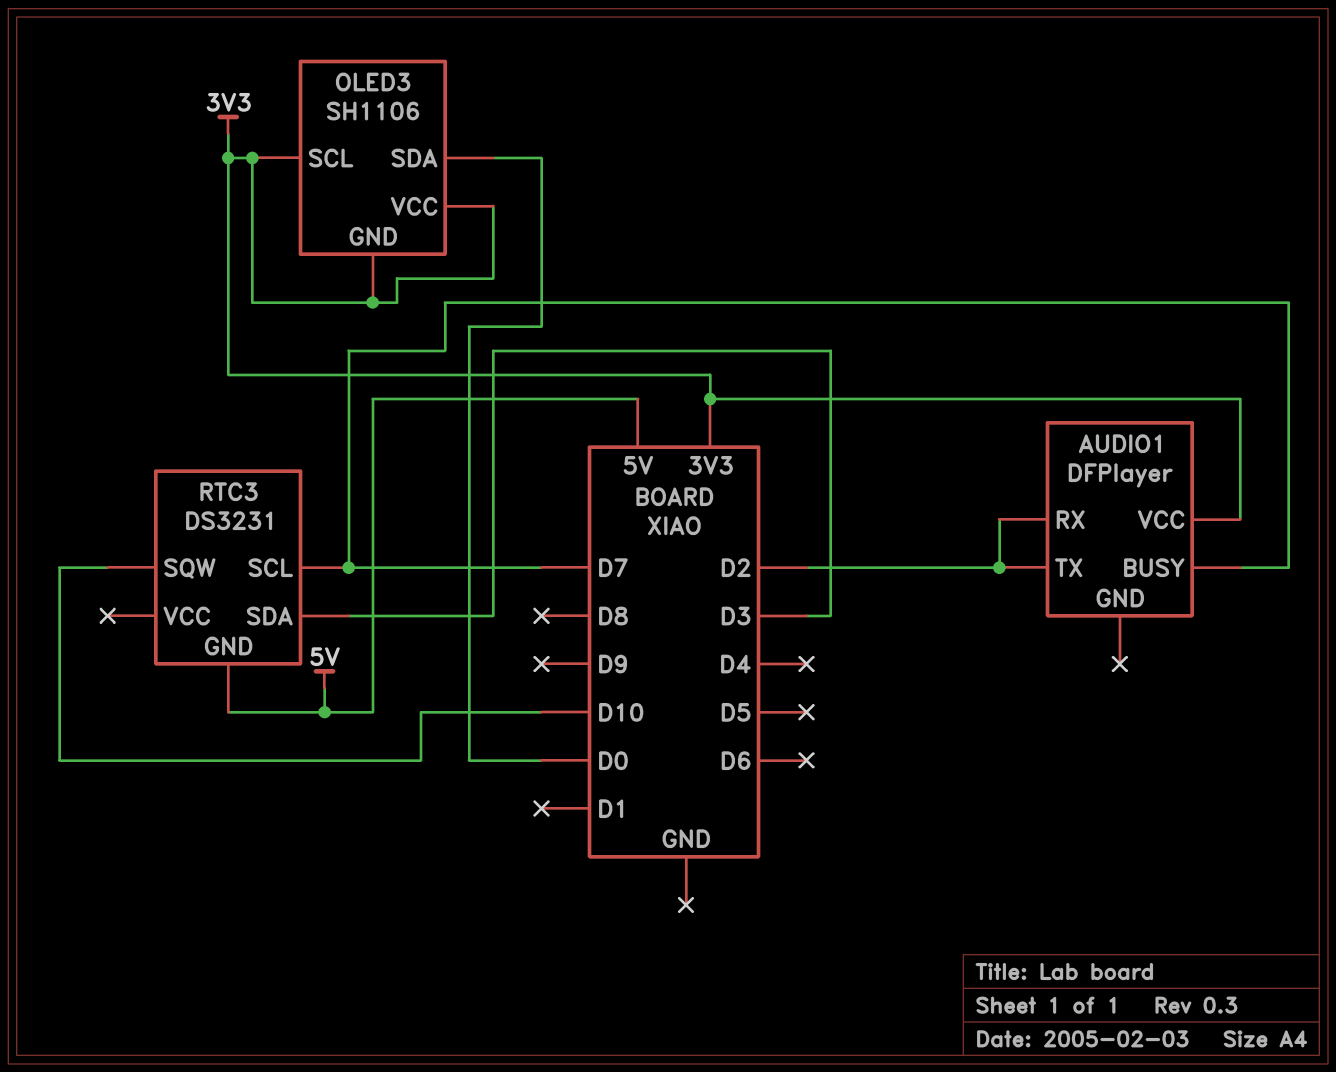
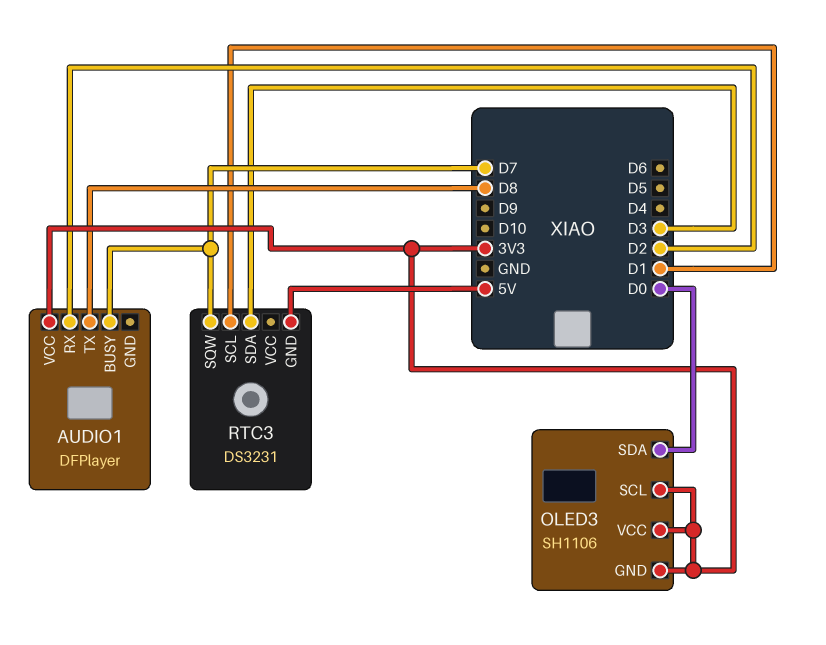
AUDIO1 pin TX: D2 -> D8
RTC3 pin SCL: D7 -> D1
RTC3 pin SQW: D10 -> D7

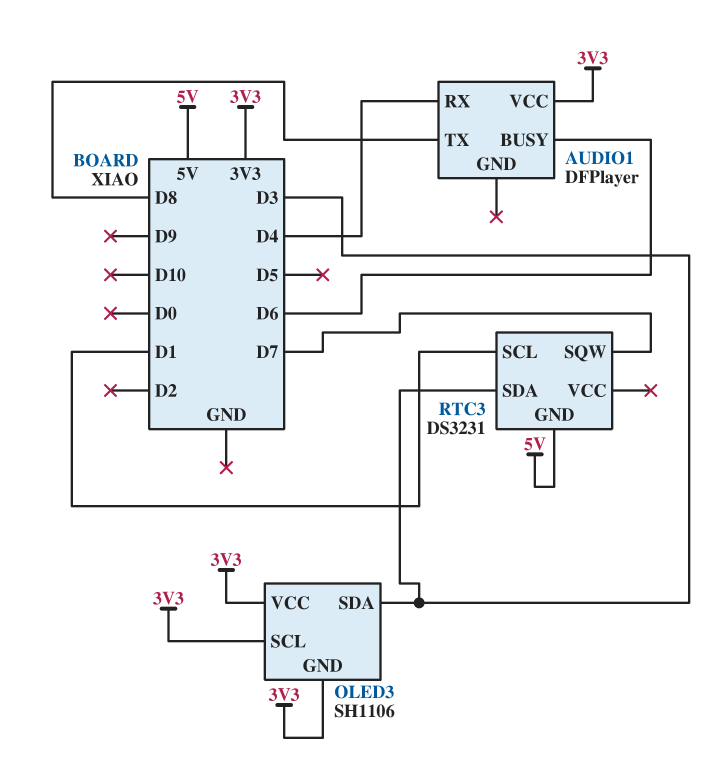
AUDIO1 pin BUSY: D7 -> D6
AUDIO1 pin RX: D2 -> D4
OLED3 pin SDA: D0 -> D3

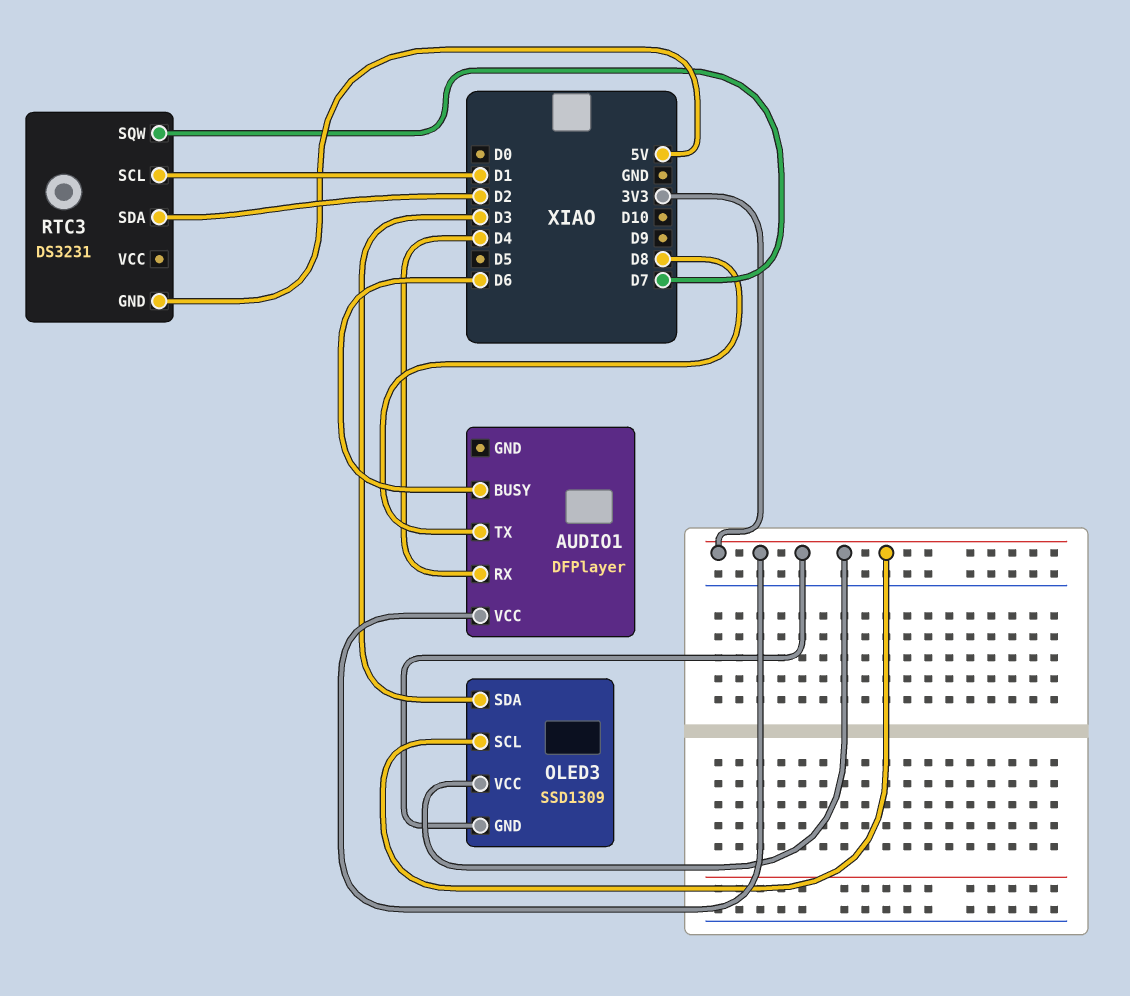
OLED3: SH1106 -> SSD1309
RTC3 pin SDA: D3 -> D2

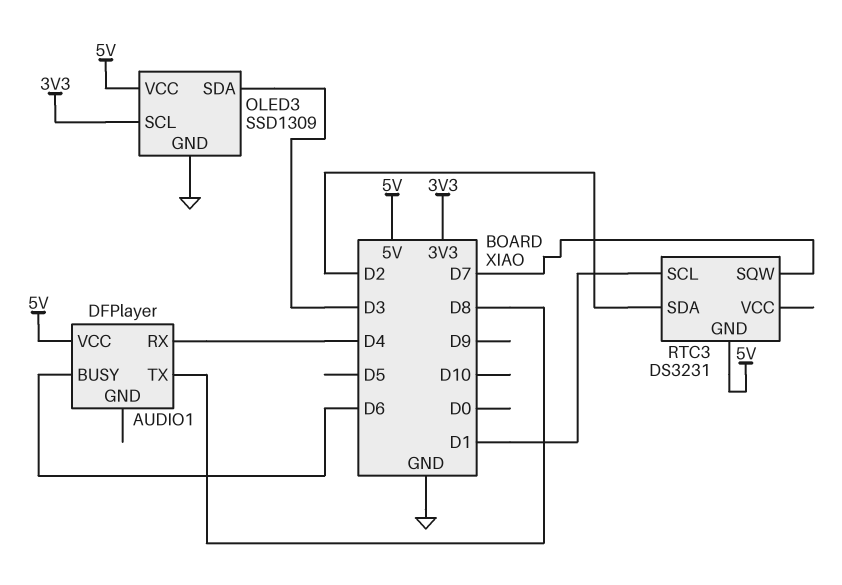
AUDIO1 pin VCC: 3V3 -> 5V
OLED3 pin GND: 3V3 -> GND
OLED3 pin VCC: 3V3 -> 5V

